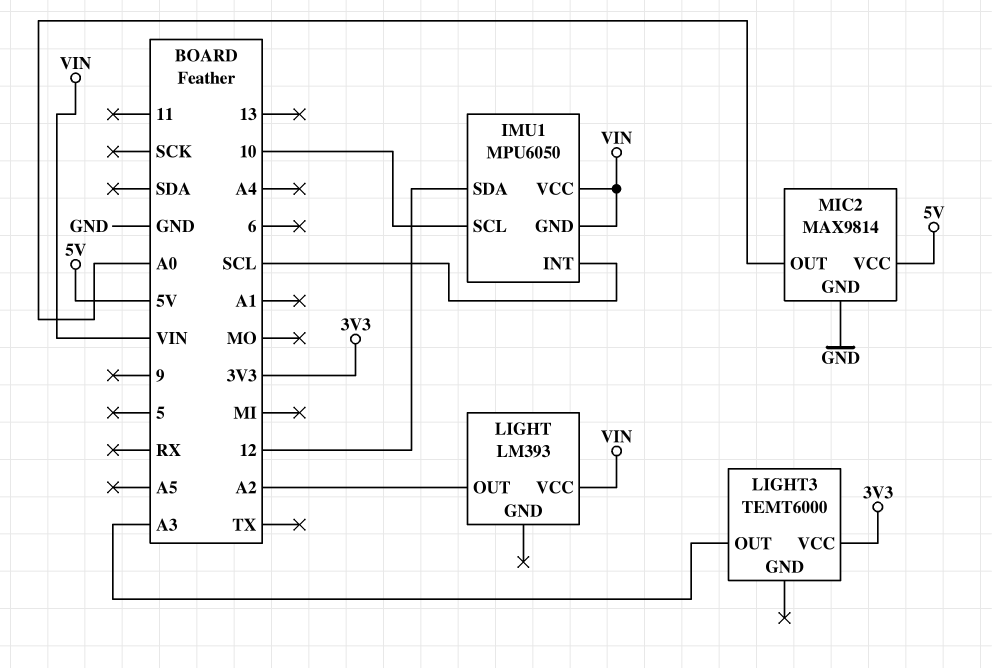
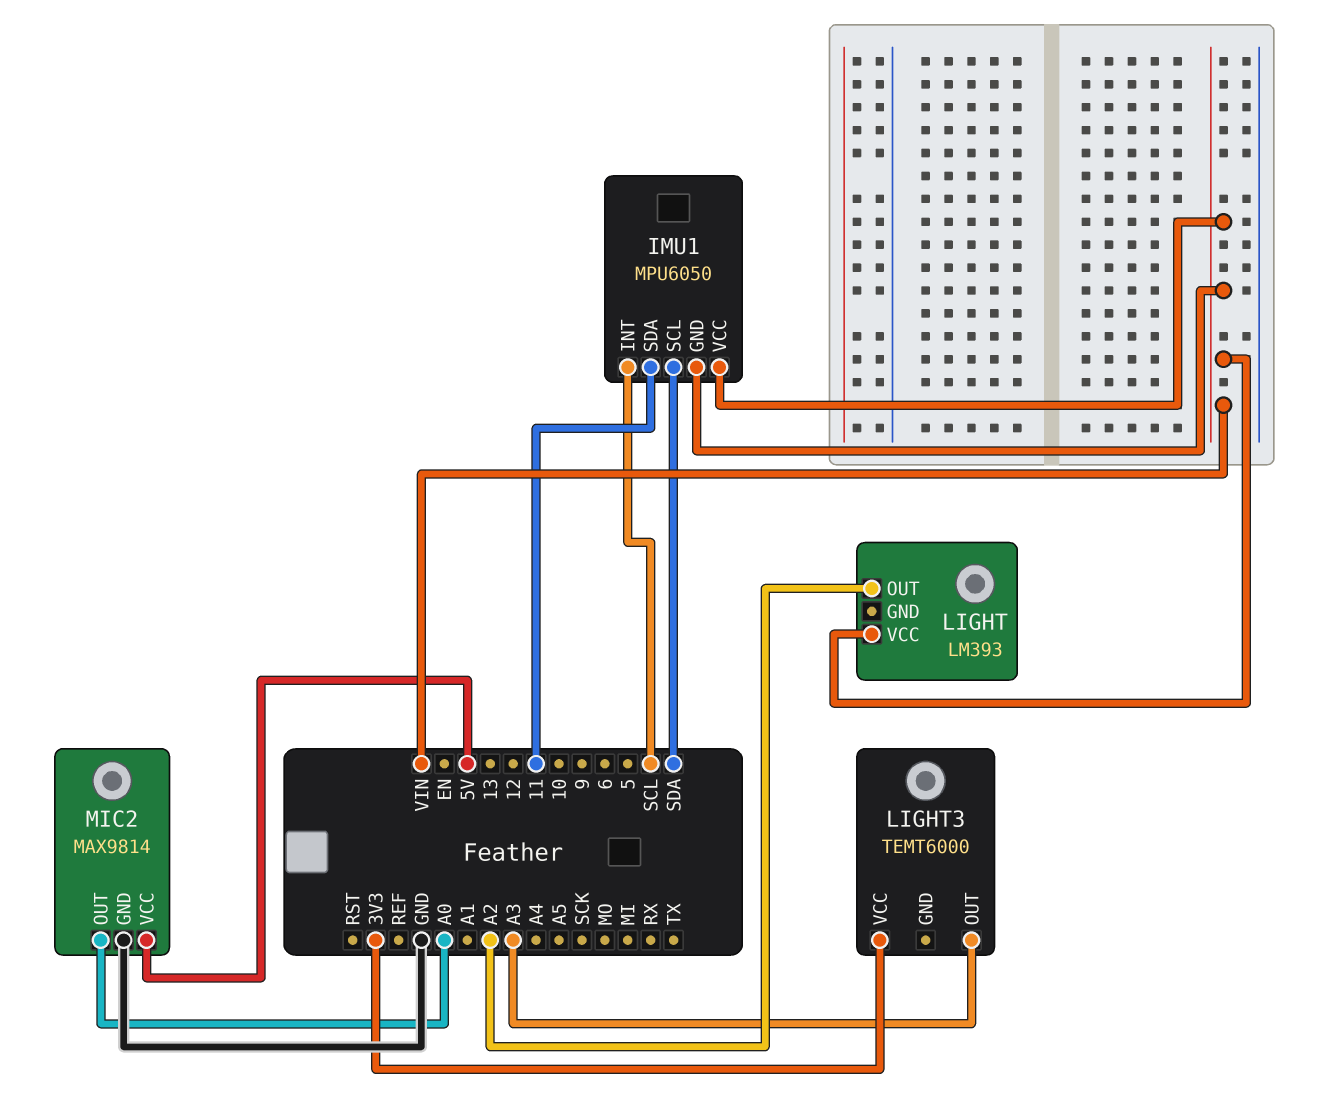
IMU1 pin SCL: 10 -> SDA
IMU1 pin SDA: 12 -> 11

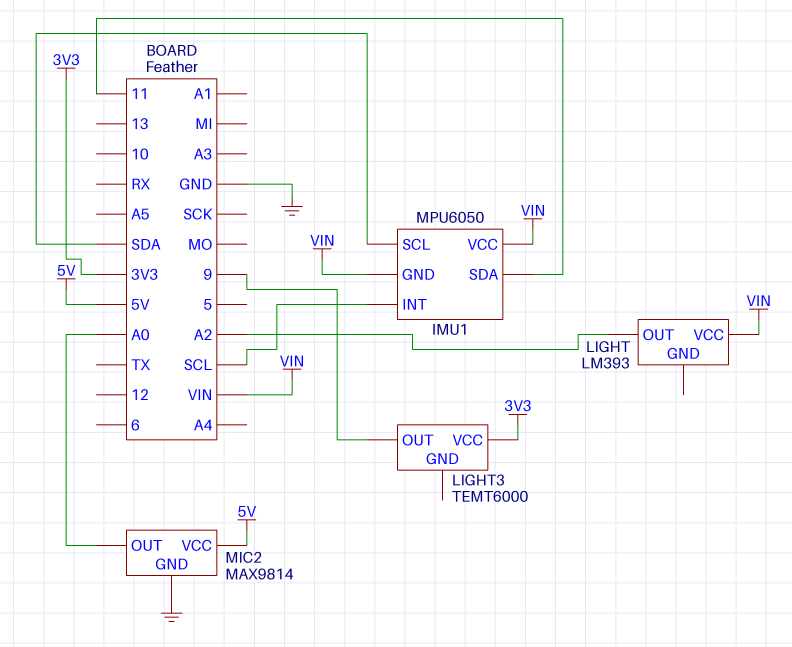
LIGHT3 pin OUT: A3 -> 9

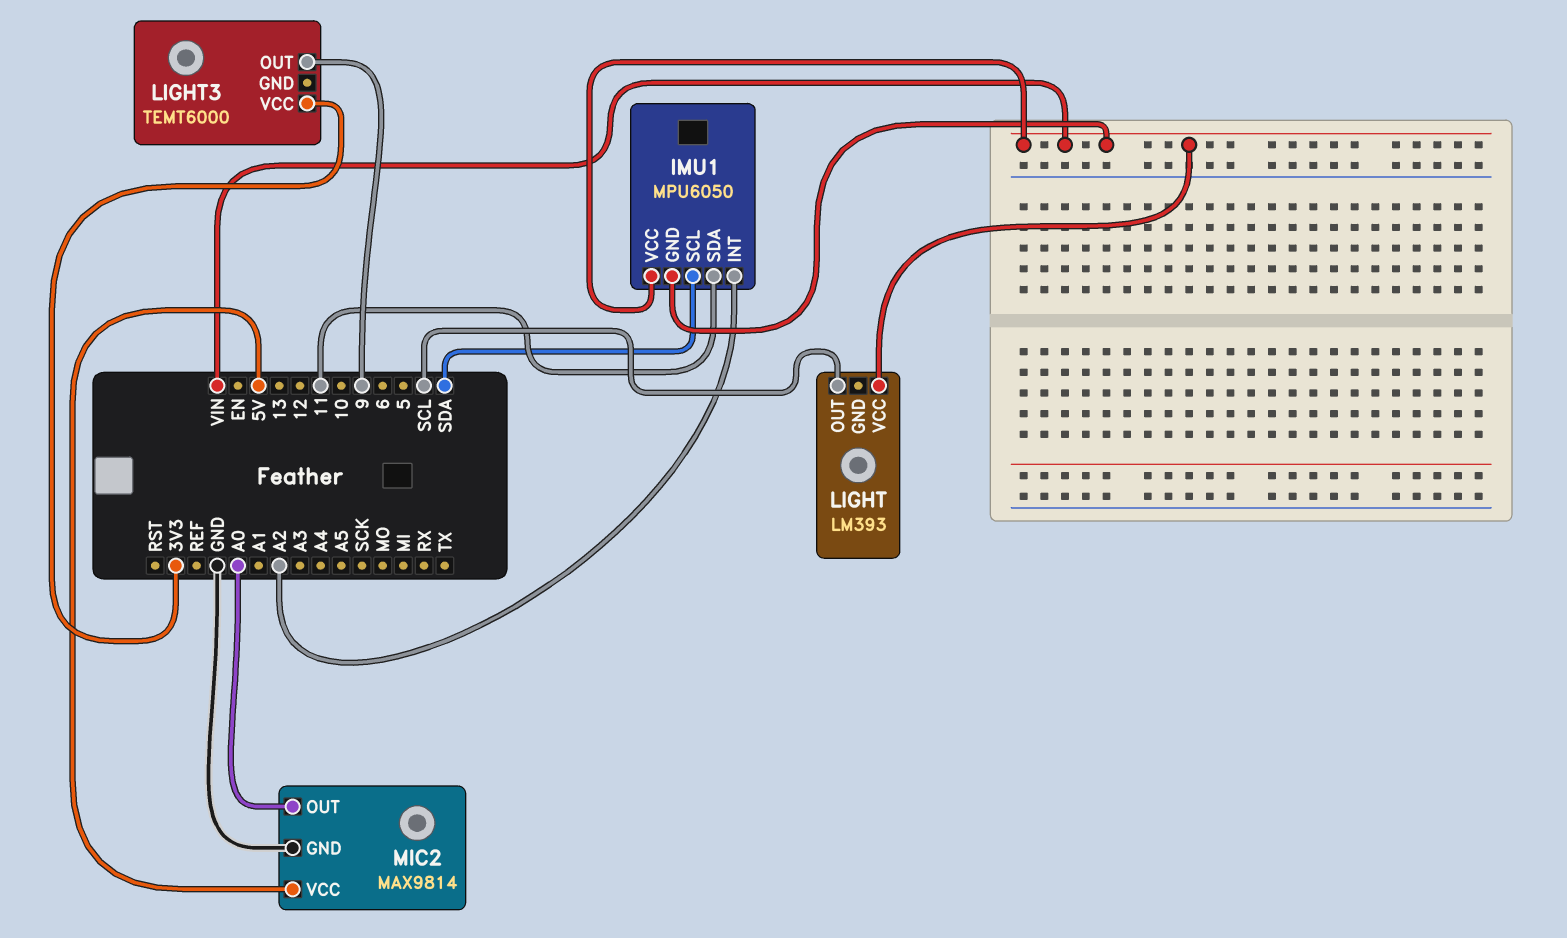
IMU1 pin INT: SCL -> A2
LIGHT pin OUT: A2 -> SCL

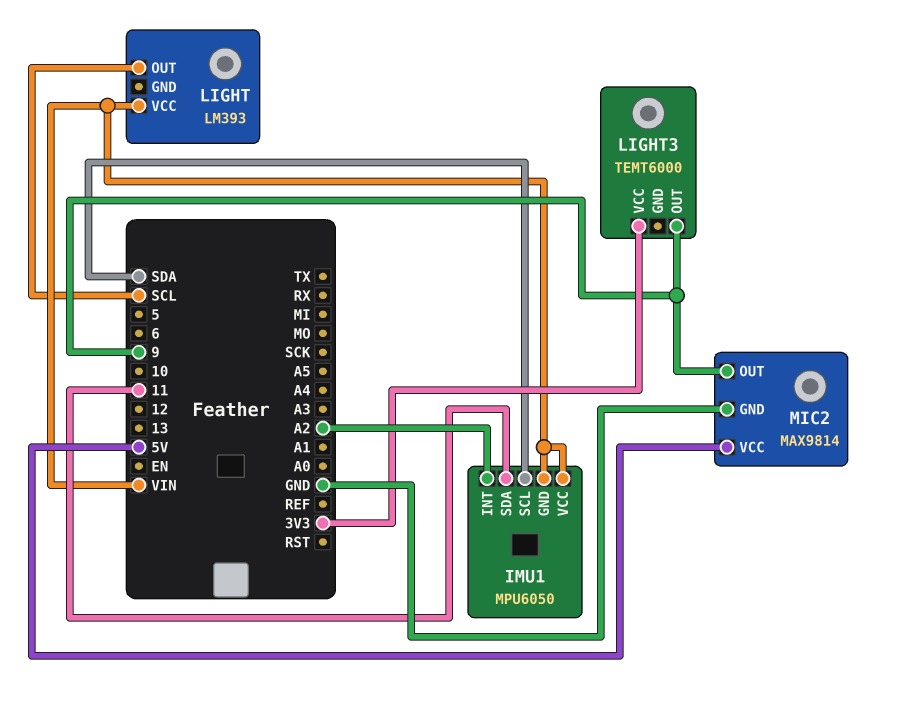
MIC2 pin OUT: A0 -> 9

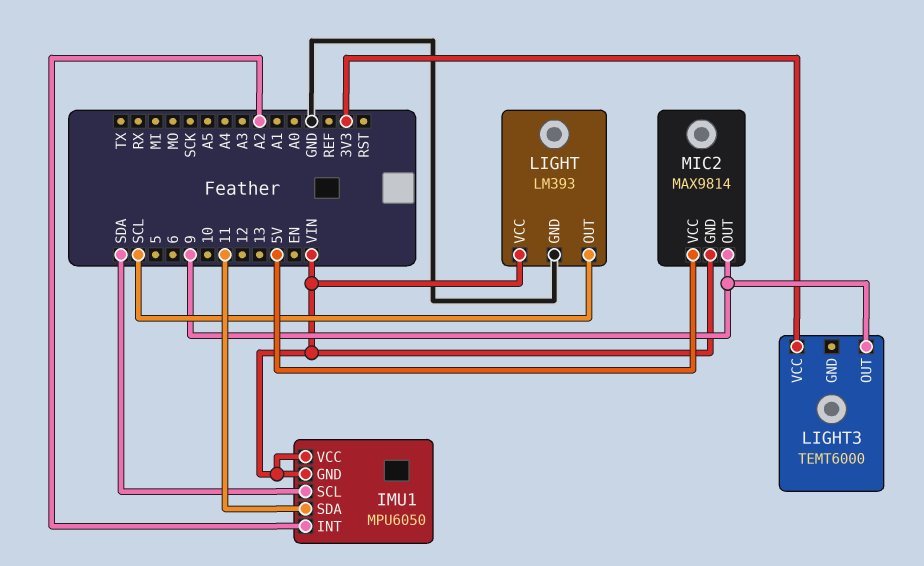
LIGHT pin GND: none -> GND
MIC2 pin GND: GND -> VIN

